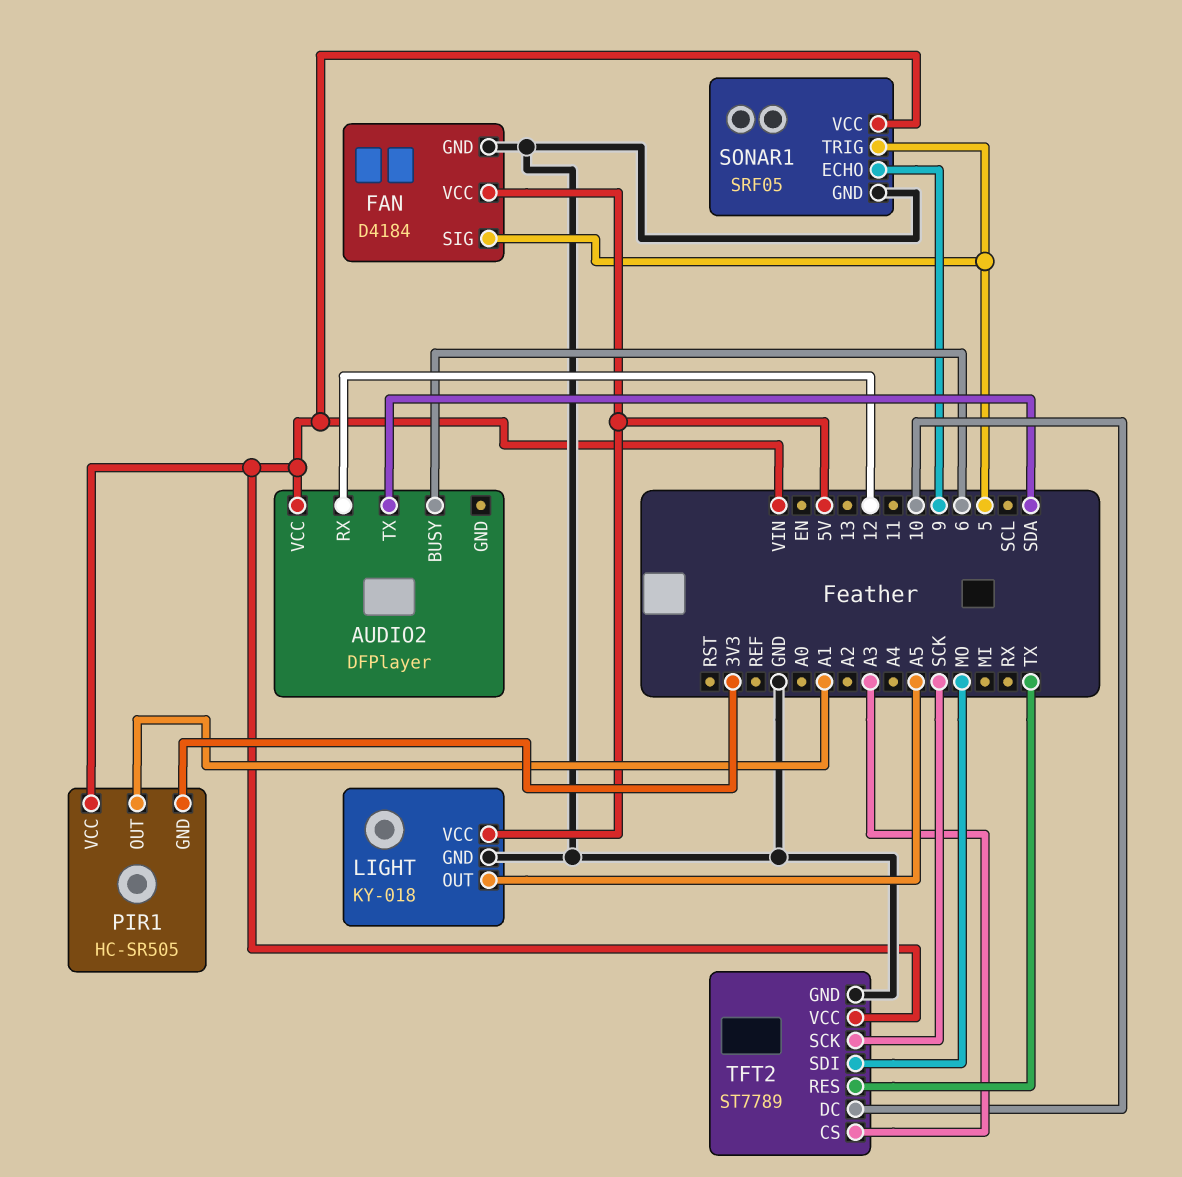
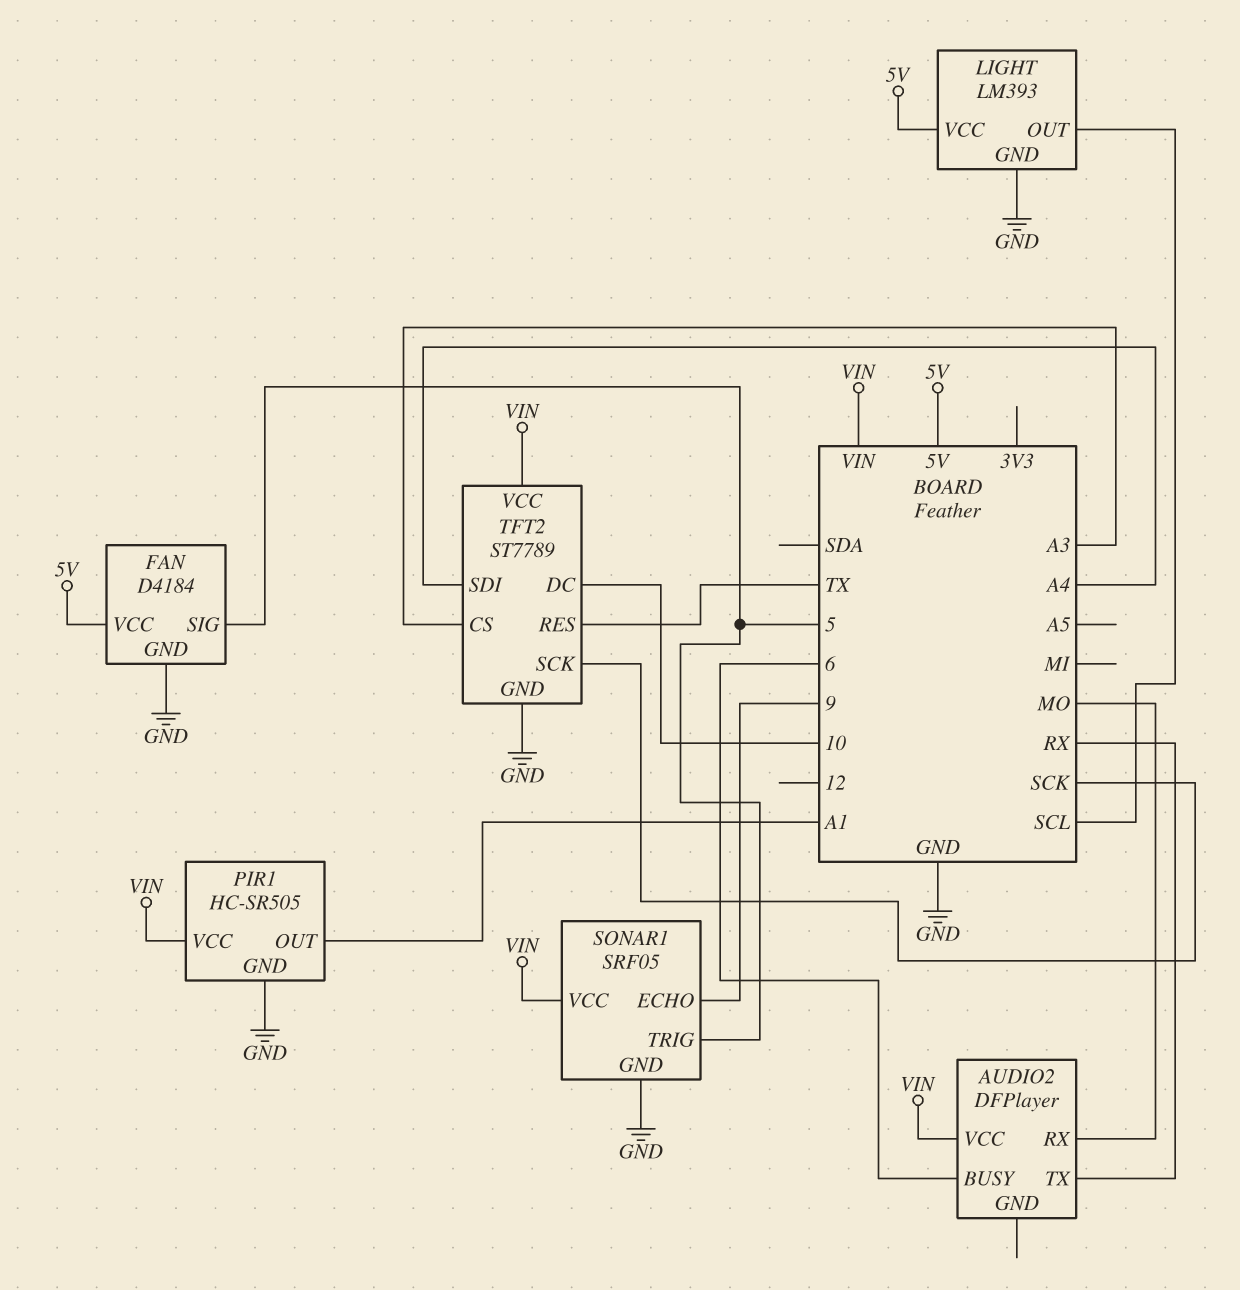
AUDIO2 pin RX: 12 -> MO
AUDIO2 pin TX: SDA -> RX
LIGHT: KY-018 -> LM393
LIGHT pin OUT: A5 -> SCL
PIR1 pin GND: 3V3 -> GND
TFT2 pin SDI: MO -> A4

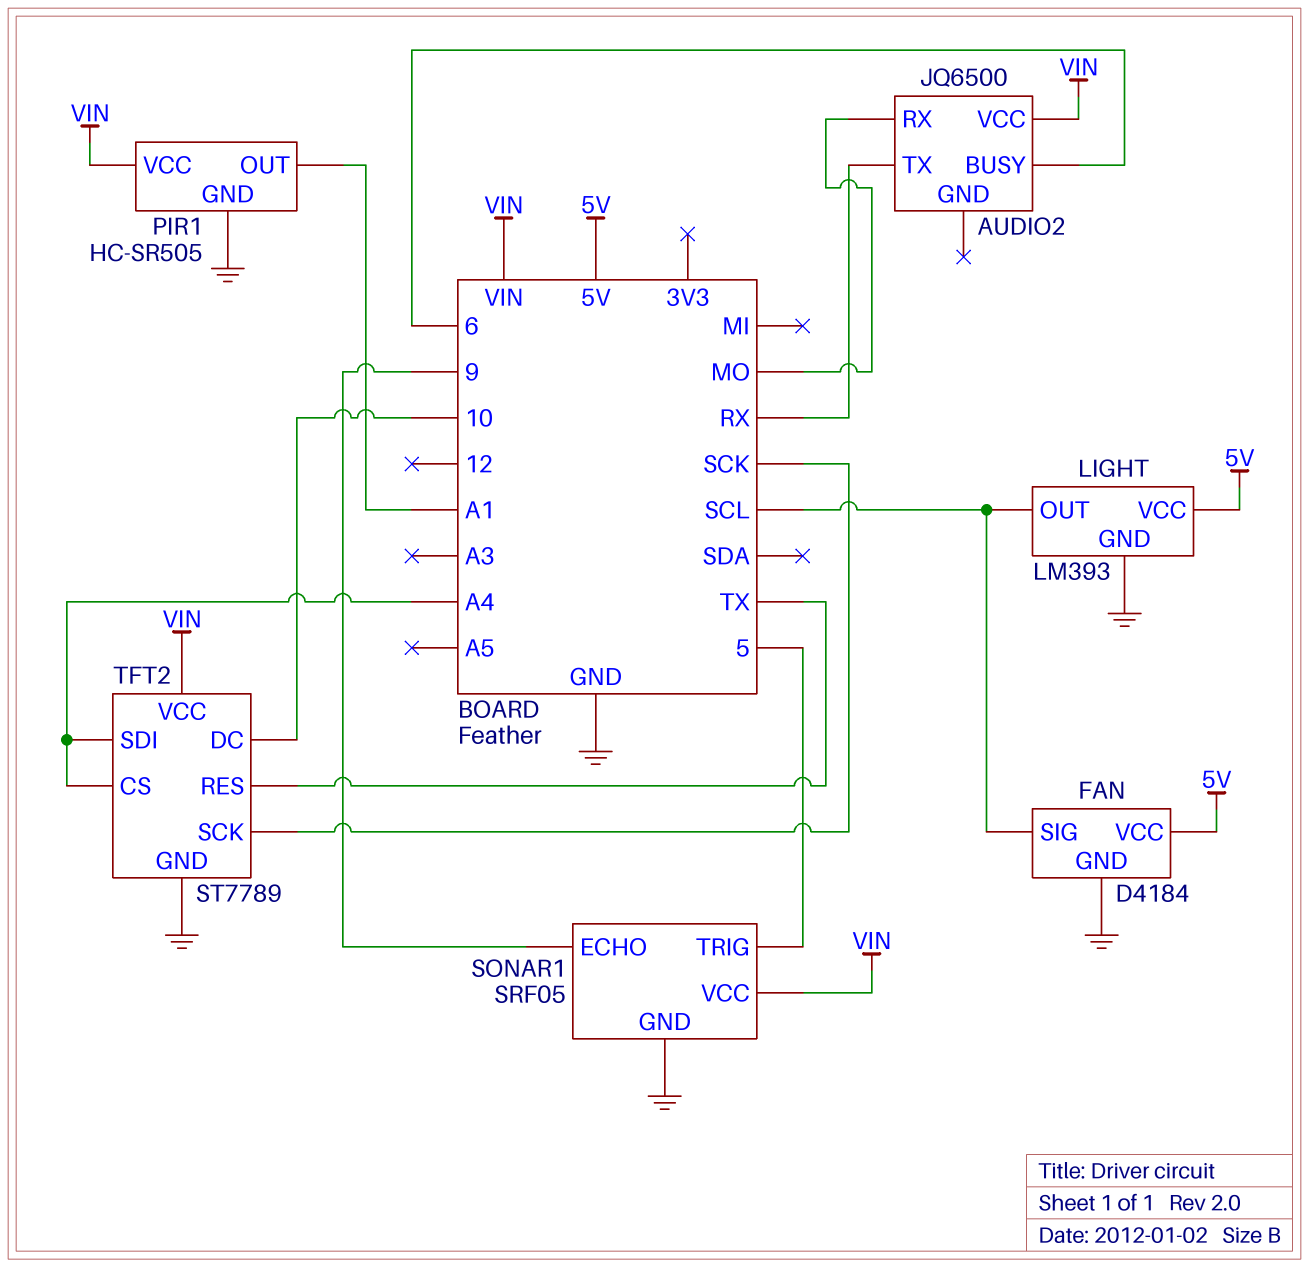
AUDIO2: DFPlayer -> JQ6500
FAN pin SIG: 5 -> SCL
TFT2 pin CS: A3 -> A4

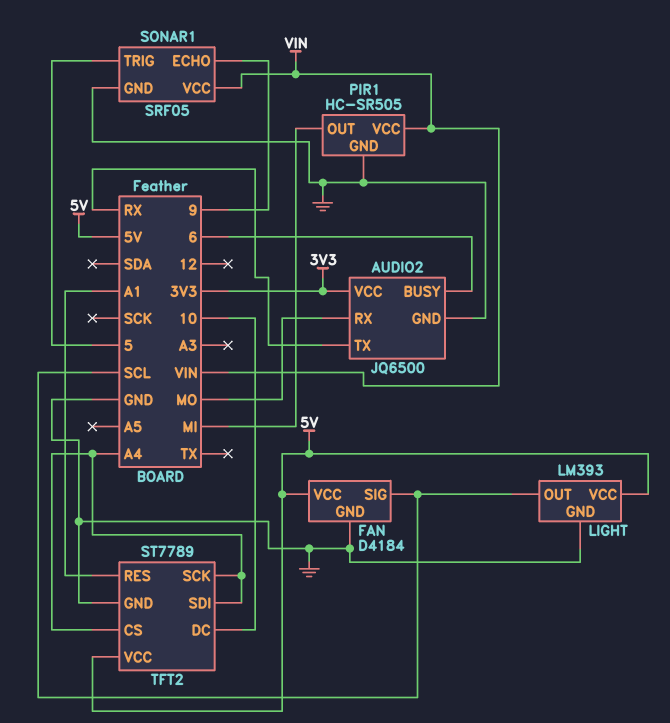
AUDIO2 pin GND: none -> GND
AUDIO2 pin VCC: VIN -> 3V3
PIR1 pin OUT: A1 -> MI
TFT2 pin RES: TX -> A1
TFT2 pin SCK: SCK -> A4
TFT2 pin VCC: VIN -> 5V

